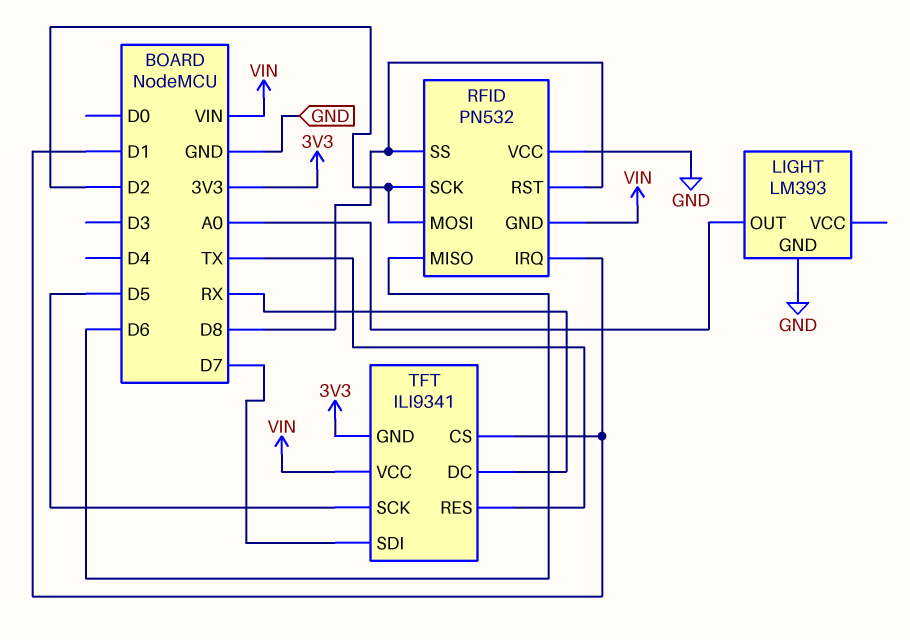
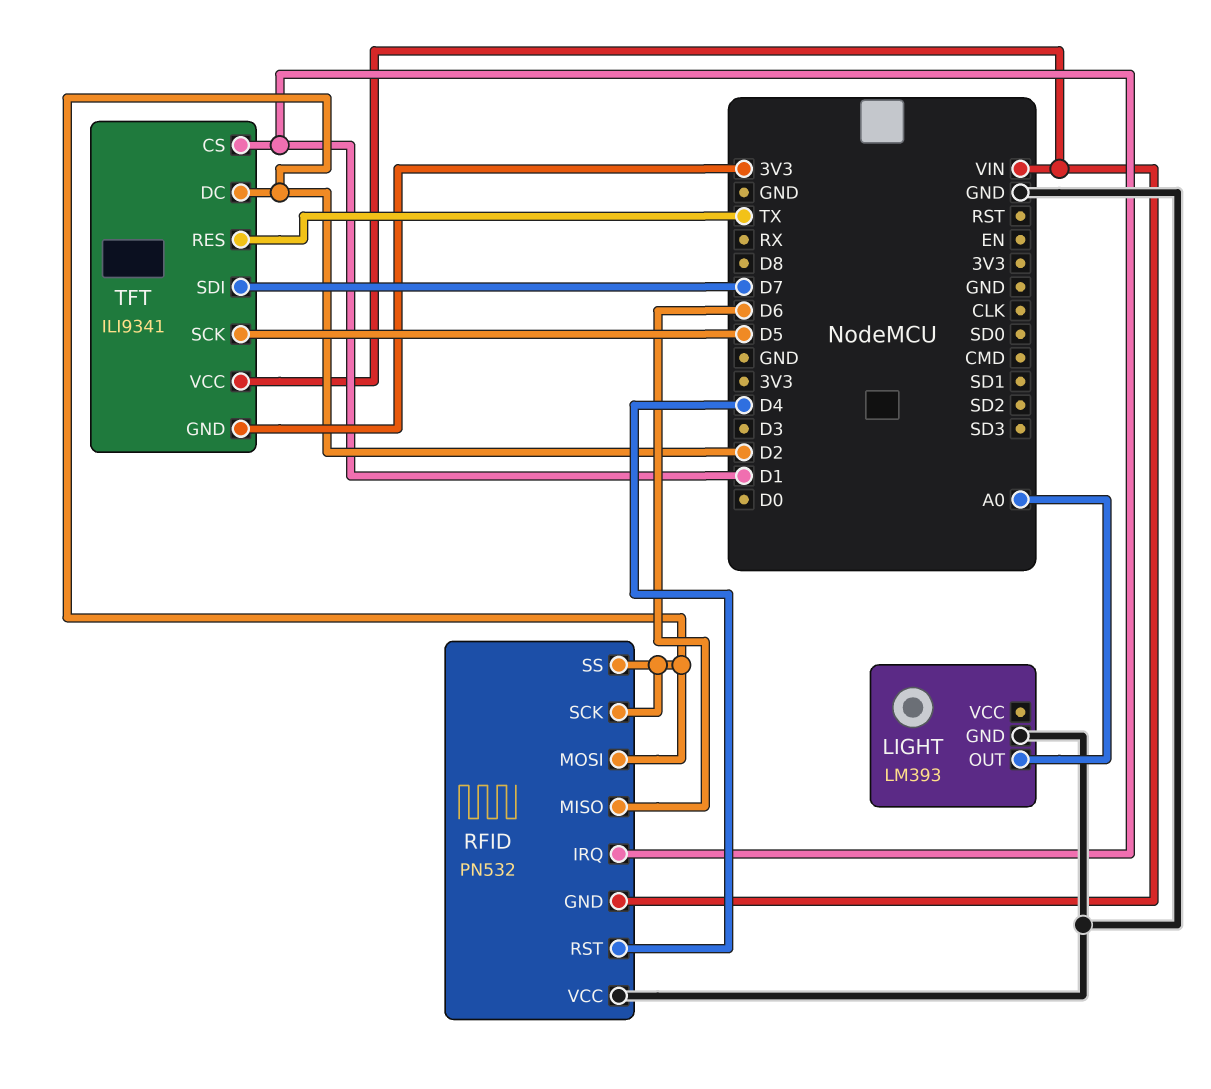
RFID pin RST: D8 -> D4
RFID pin SS: D8 -> D2
TFT pin DC: RX -> D2

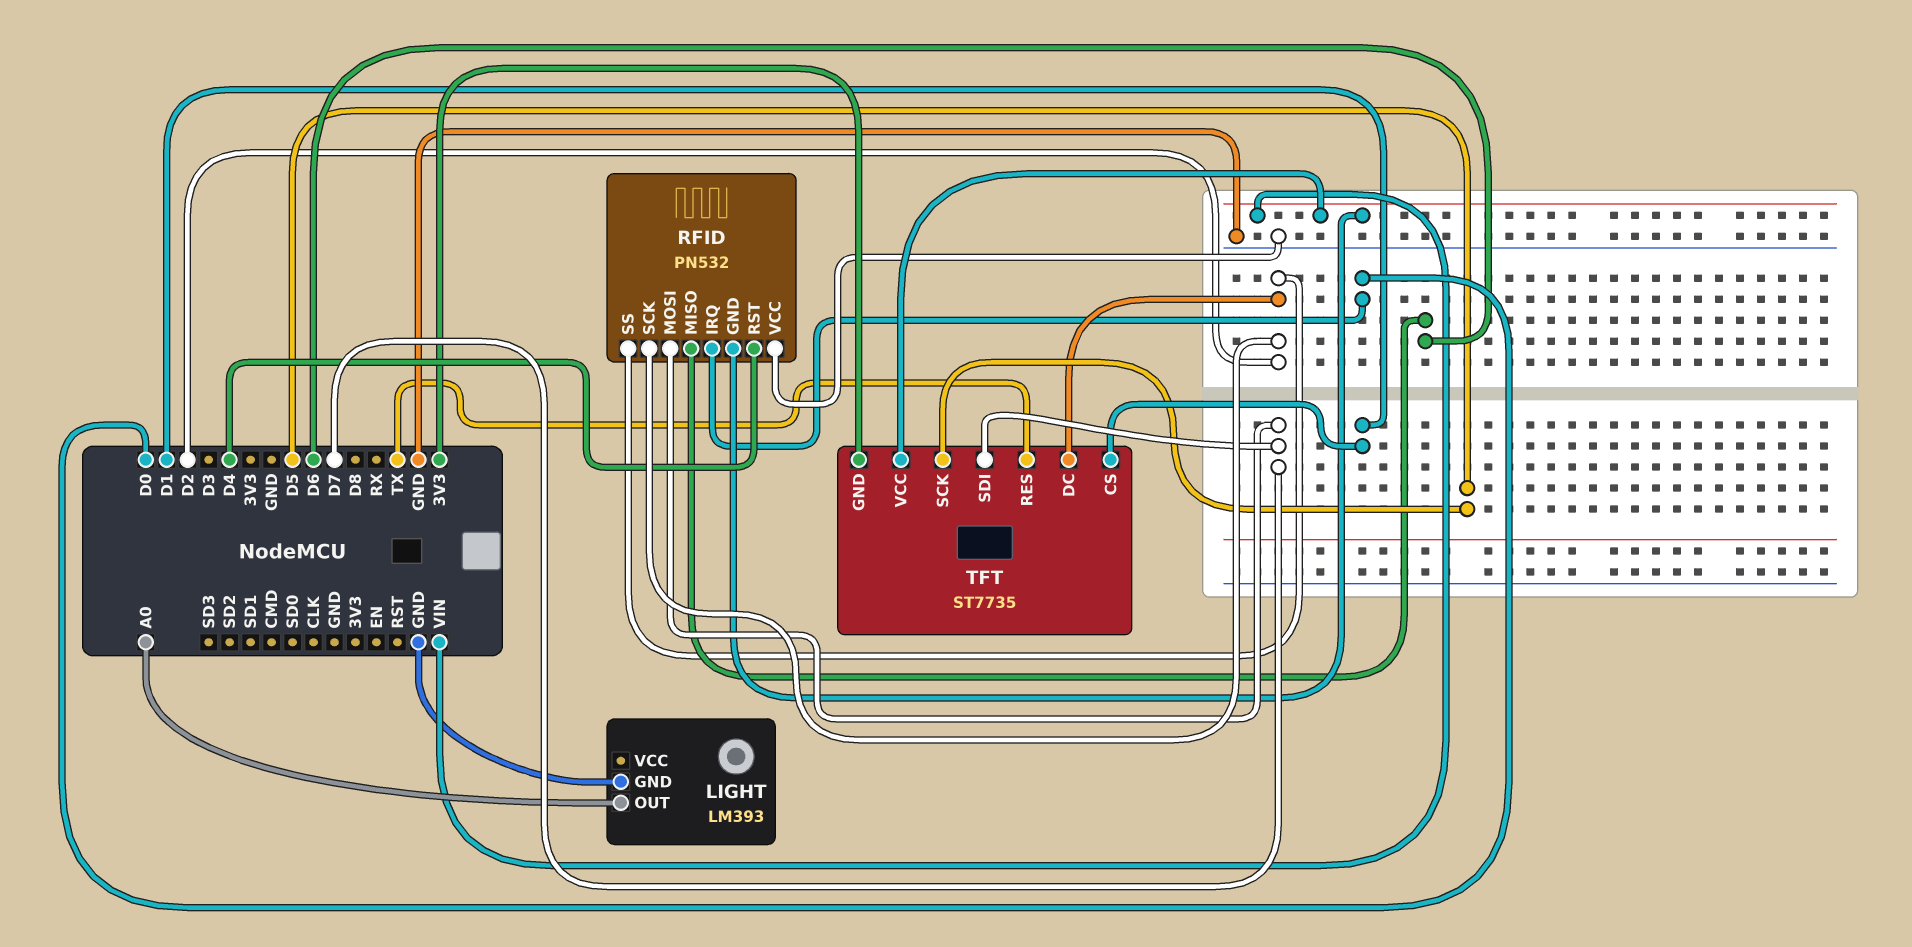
RFID pin IRQ: D1 -> D0
RFID pin MOSI: D2 -> D7
TFT: ILI9341 -> ST7735

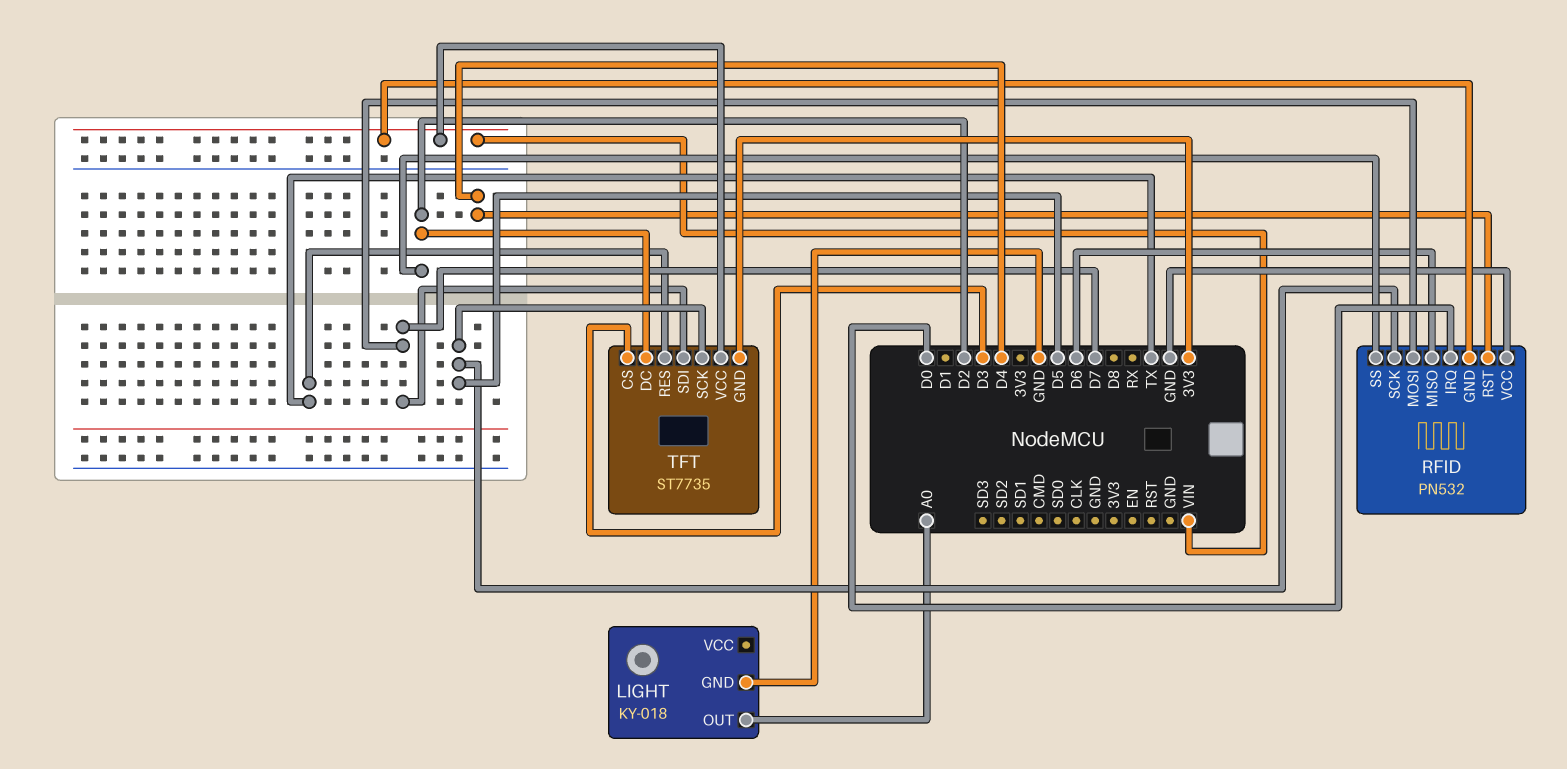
LIGHT: LM393 -> KY-018
RFID pin SCK: D2 -> D5
TFT pin CS: D1 -> D3

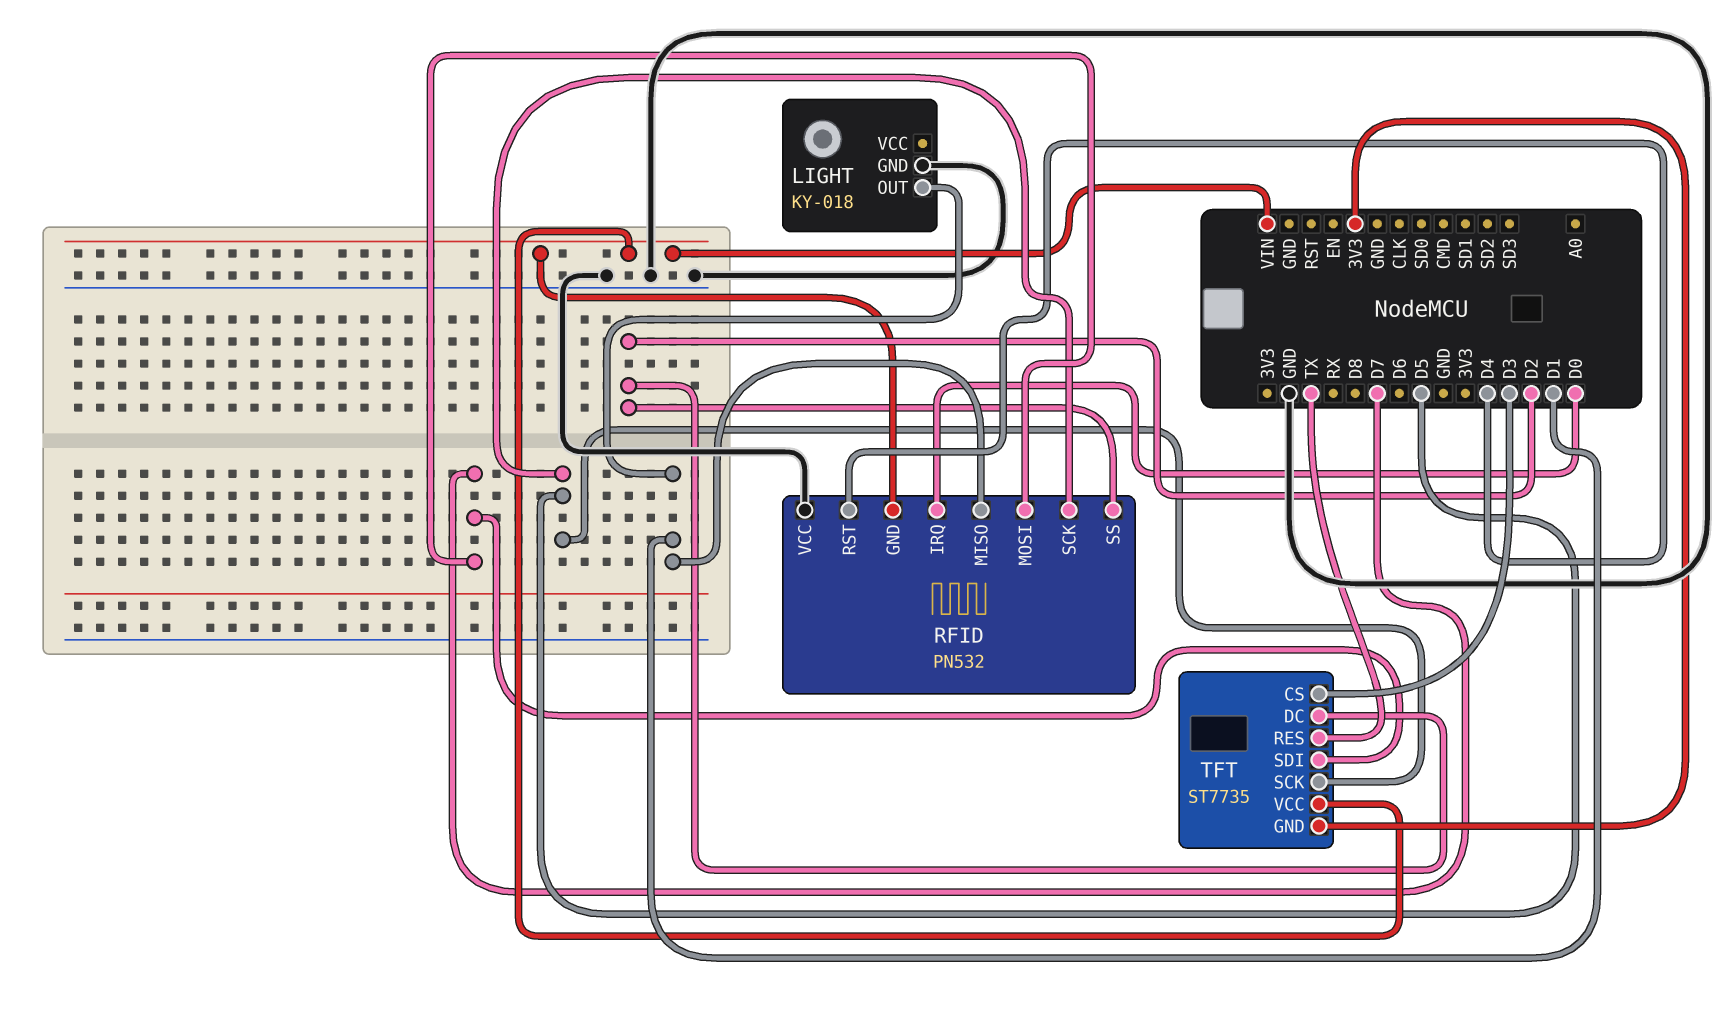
LIGHT pin OUT: A0 -> D1
RFID pin MISO: D6 -> D1

